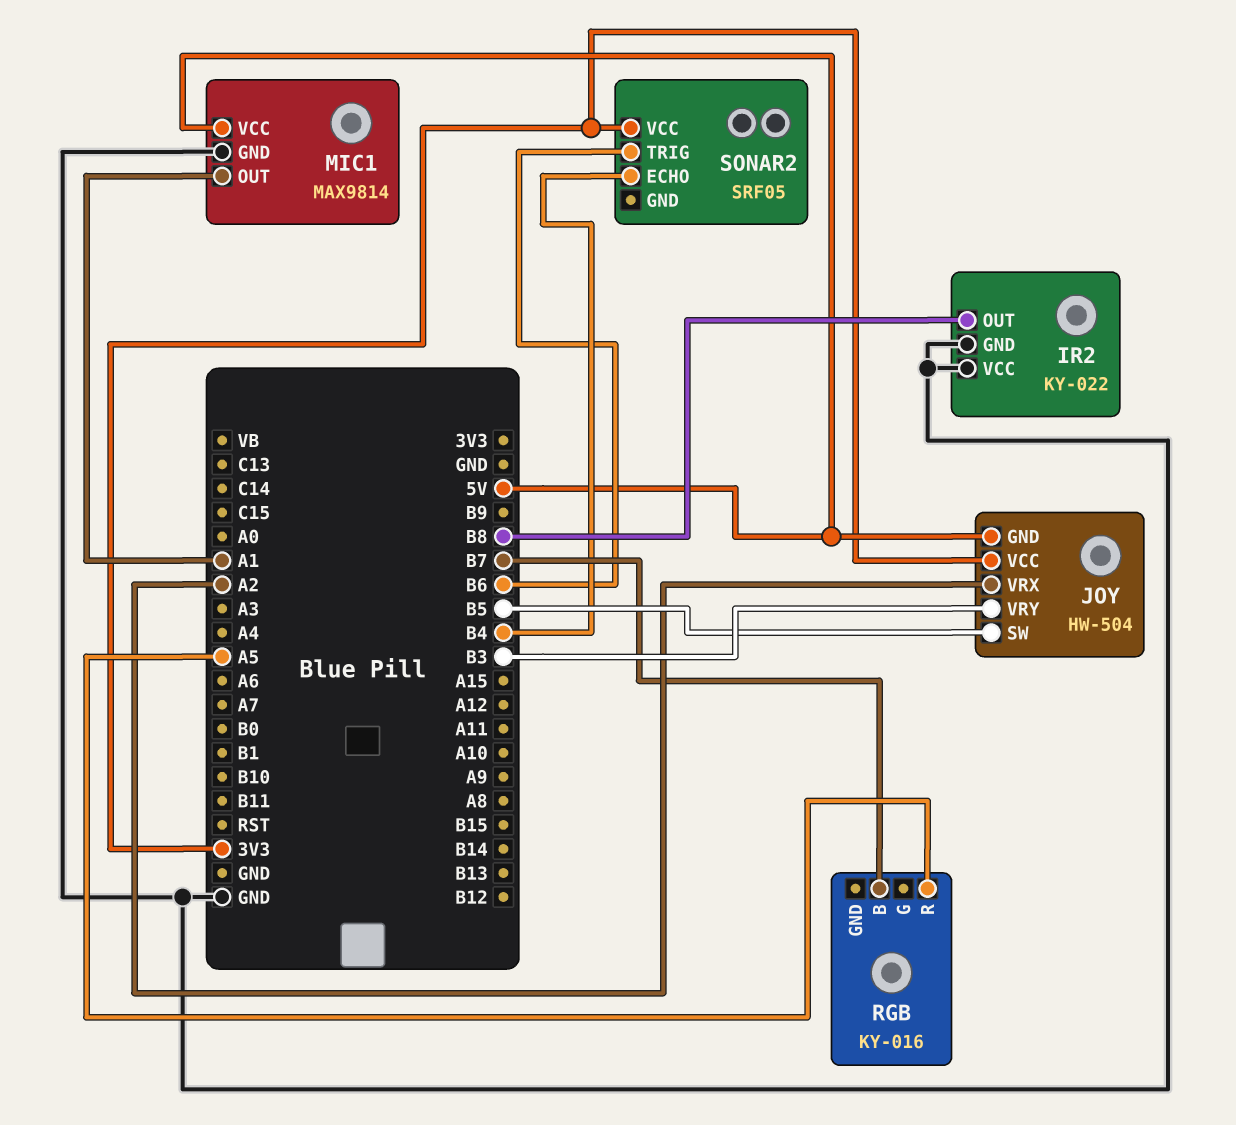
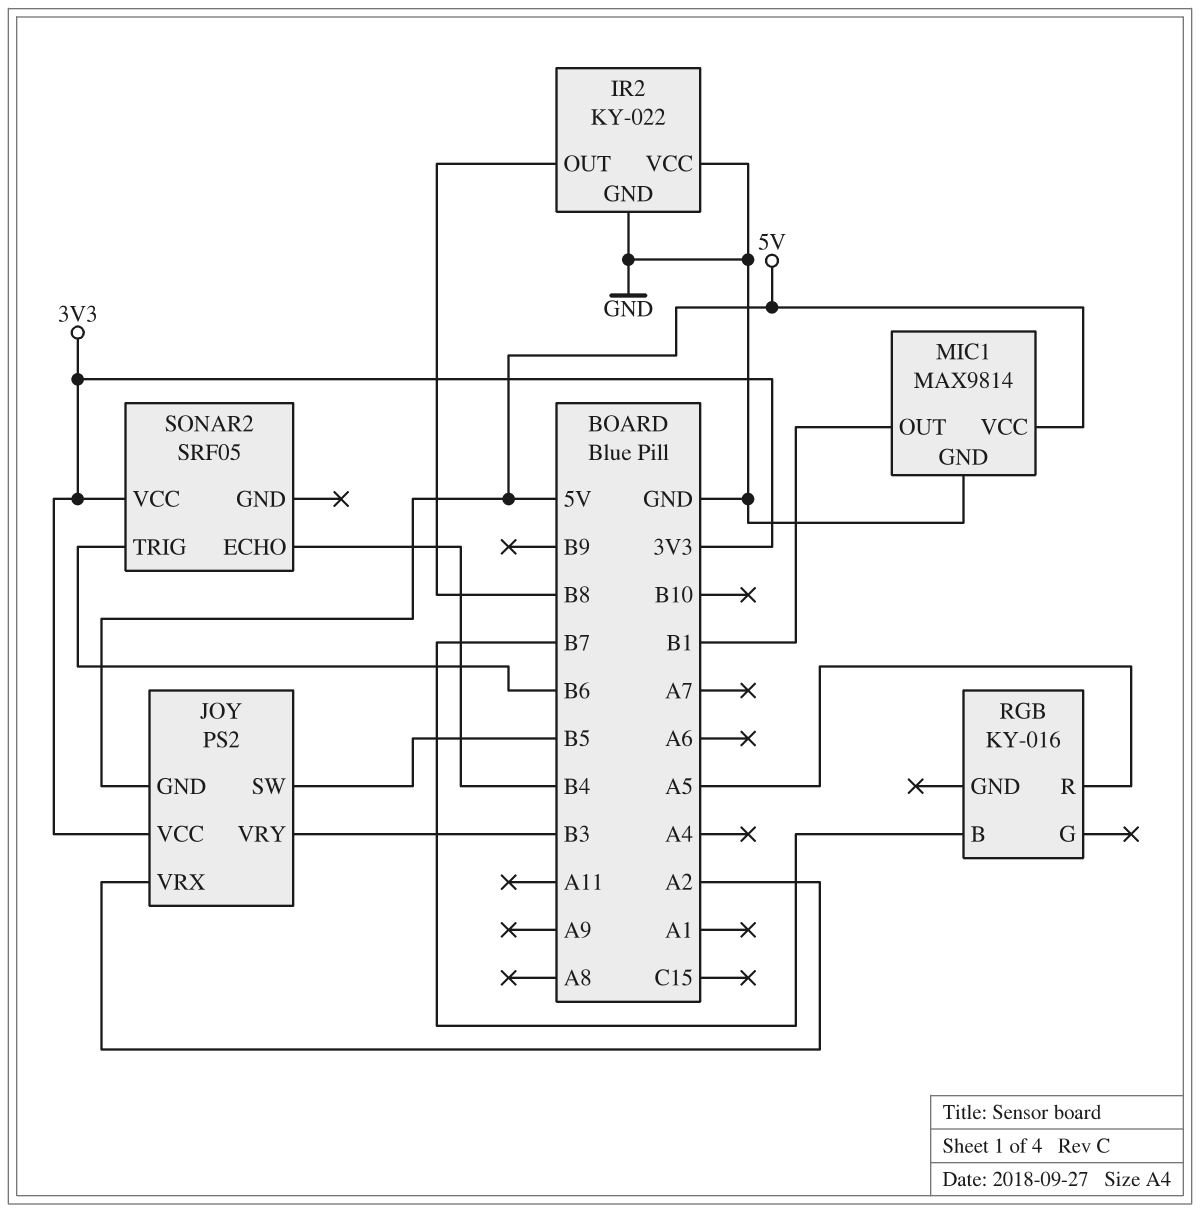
JOY: HW-504 -> PS2
MIC1 pin OUT: A1 -> B1

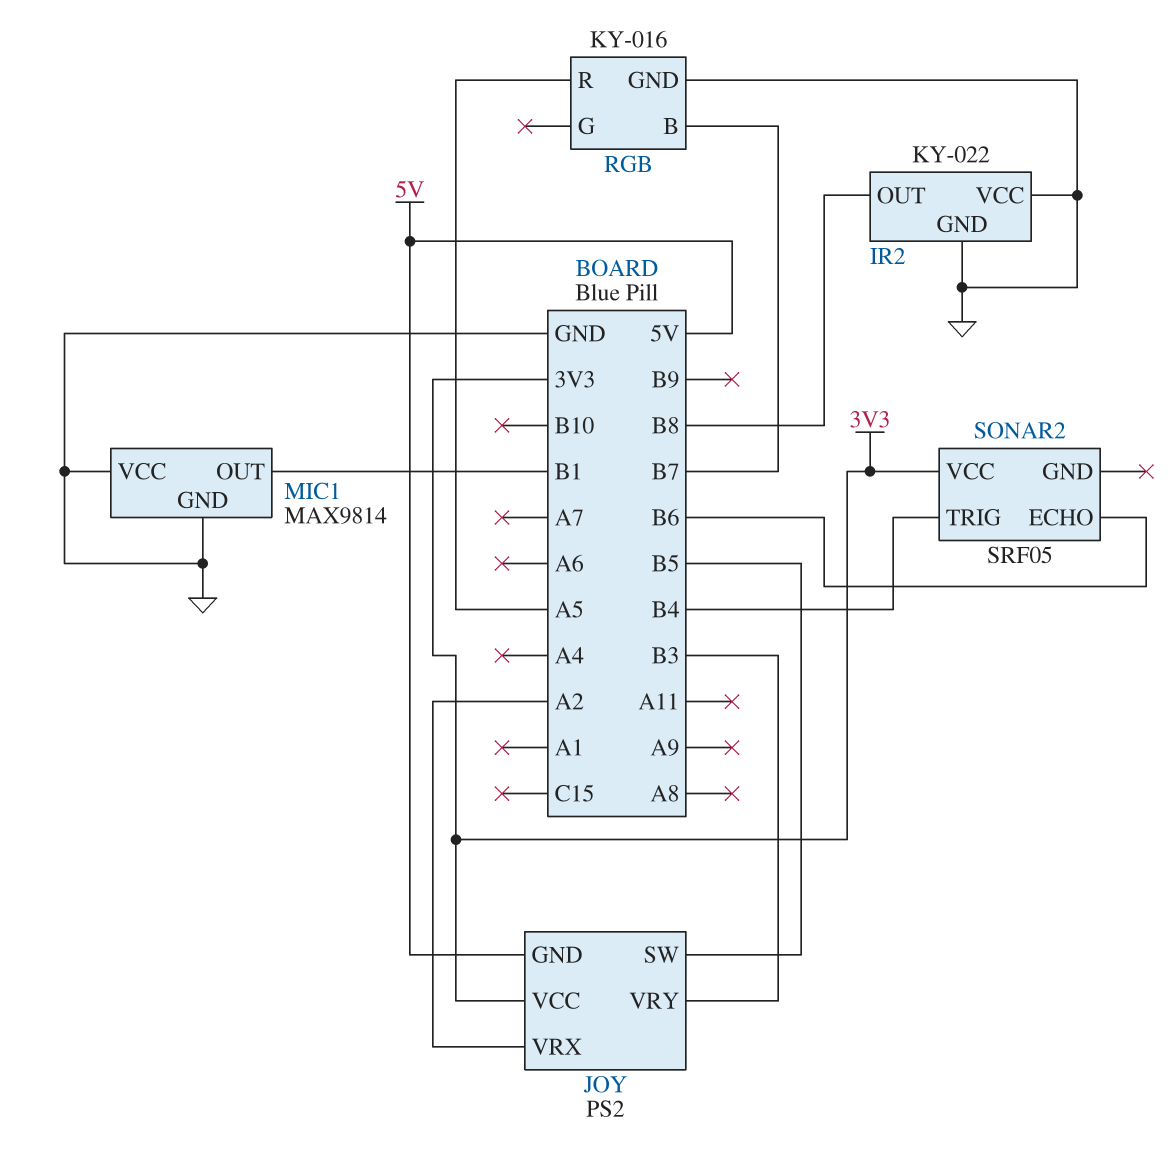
MIC1 pin VCC: 5V -> GND
RGB pin GND: none -> GND
SONAR2 pin ECHO: B4 -> B6
SONAR2 pin TRIG: B6 -> B4

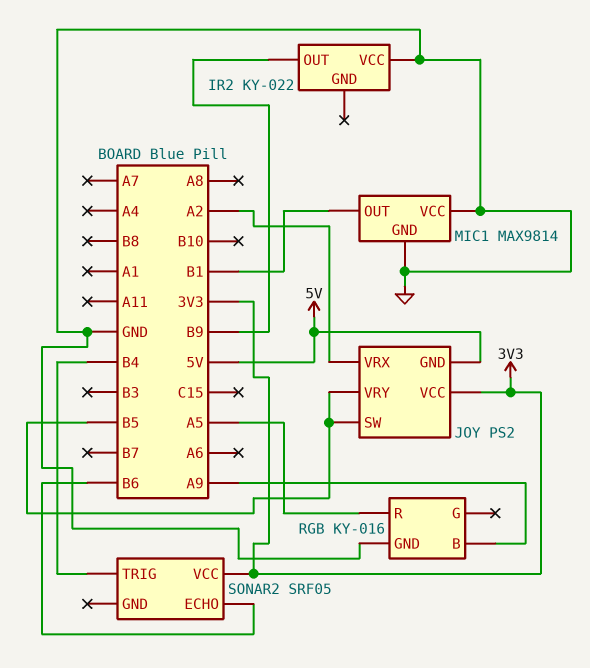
IR2 pin GND: GND -> none
IR2 pin OUT: B8 -> B9
JOY pin VRY: B3 -> B5
RGB pin B: B7 -> A9

